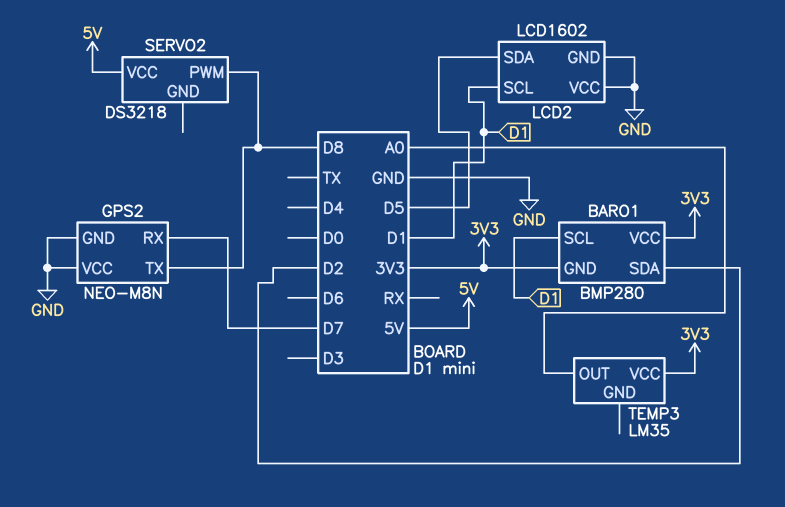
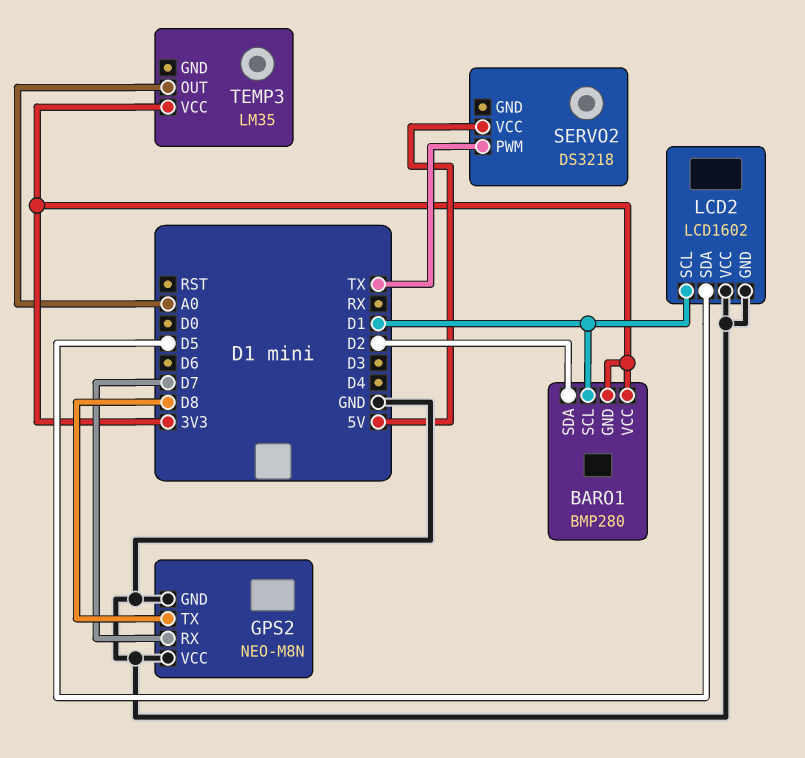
SERVO2 pin PWM: D8 -> TX

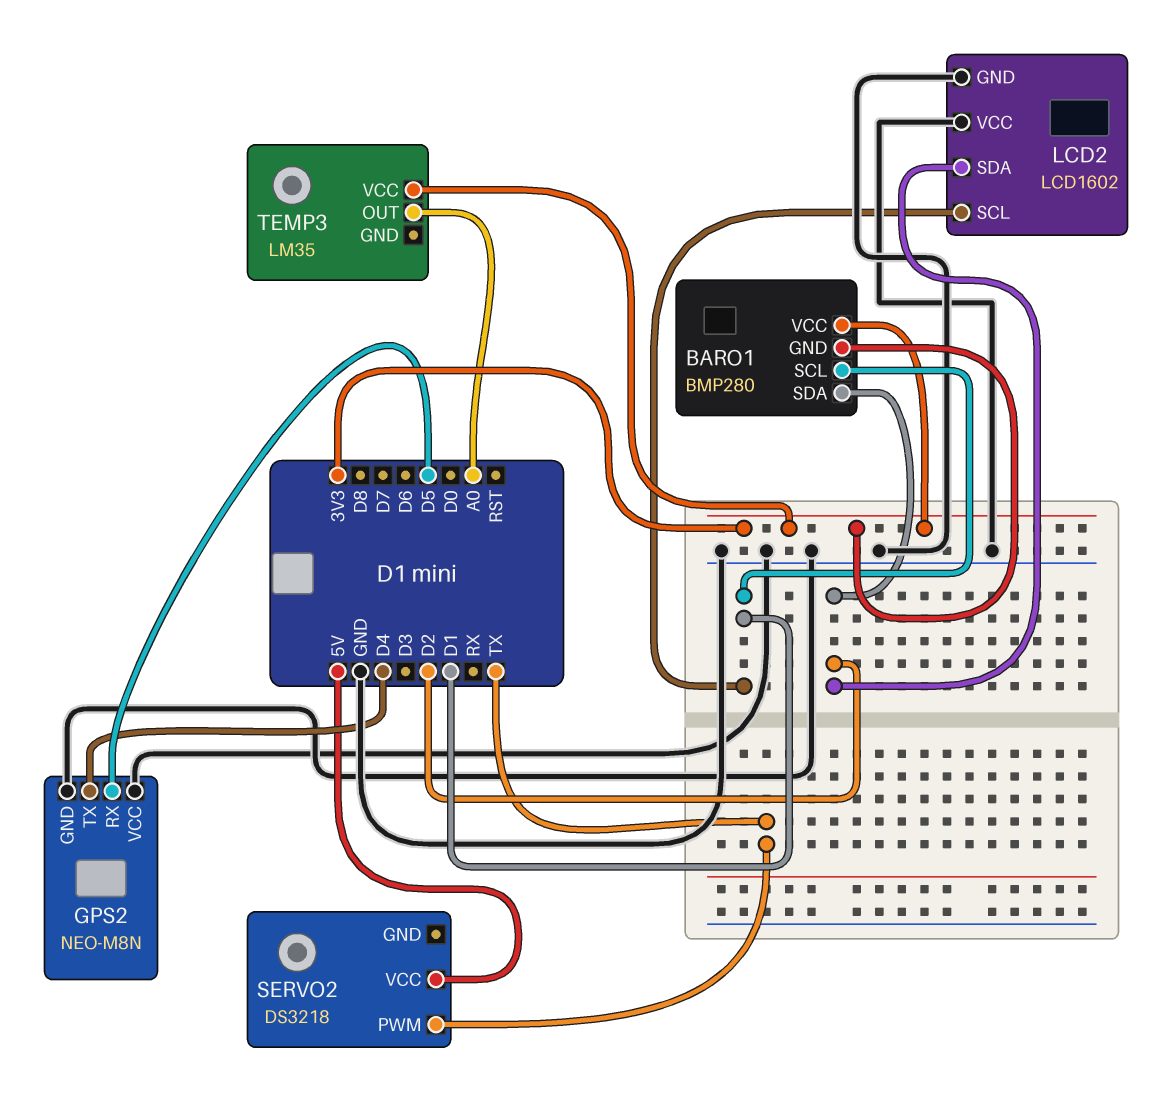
GPS2 pin RX: D7 -> D5
GPS2 pin TX: D8 -> D4
LCD2 pin SDA: D5 -> D2

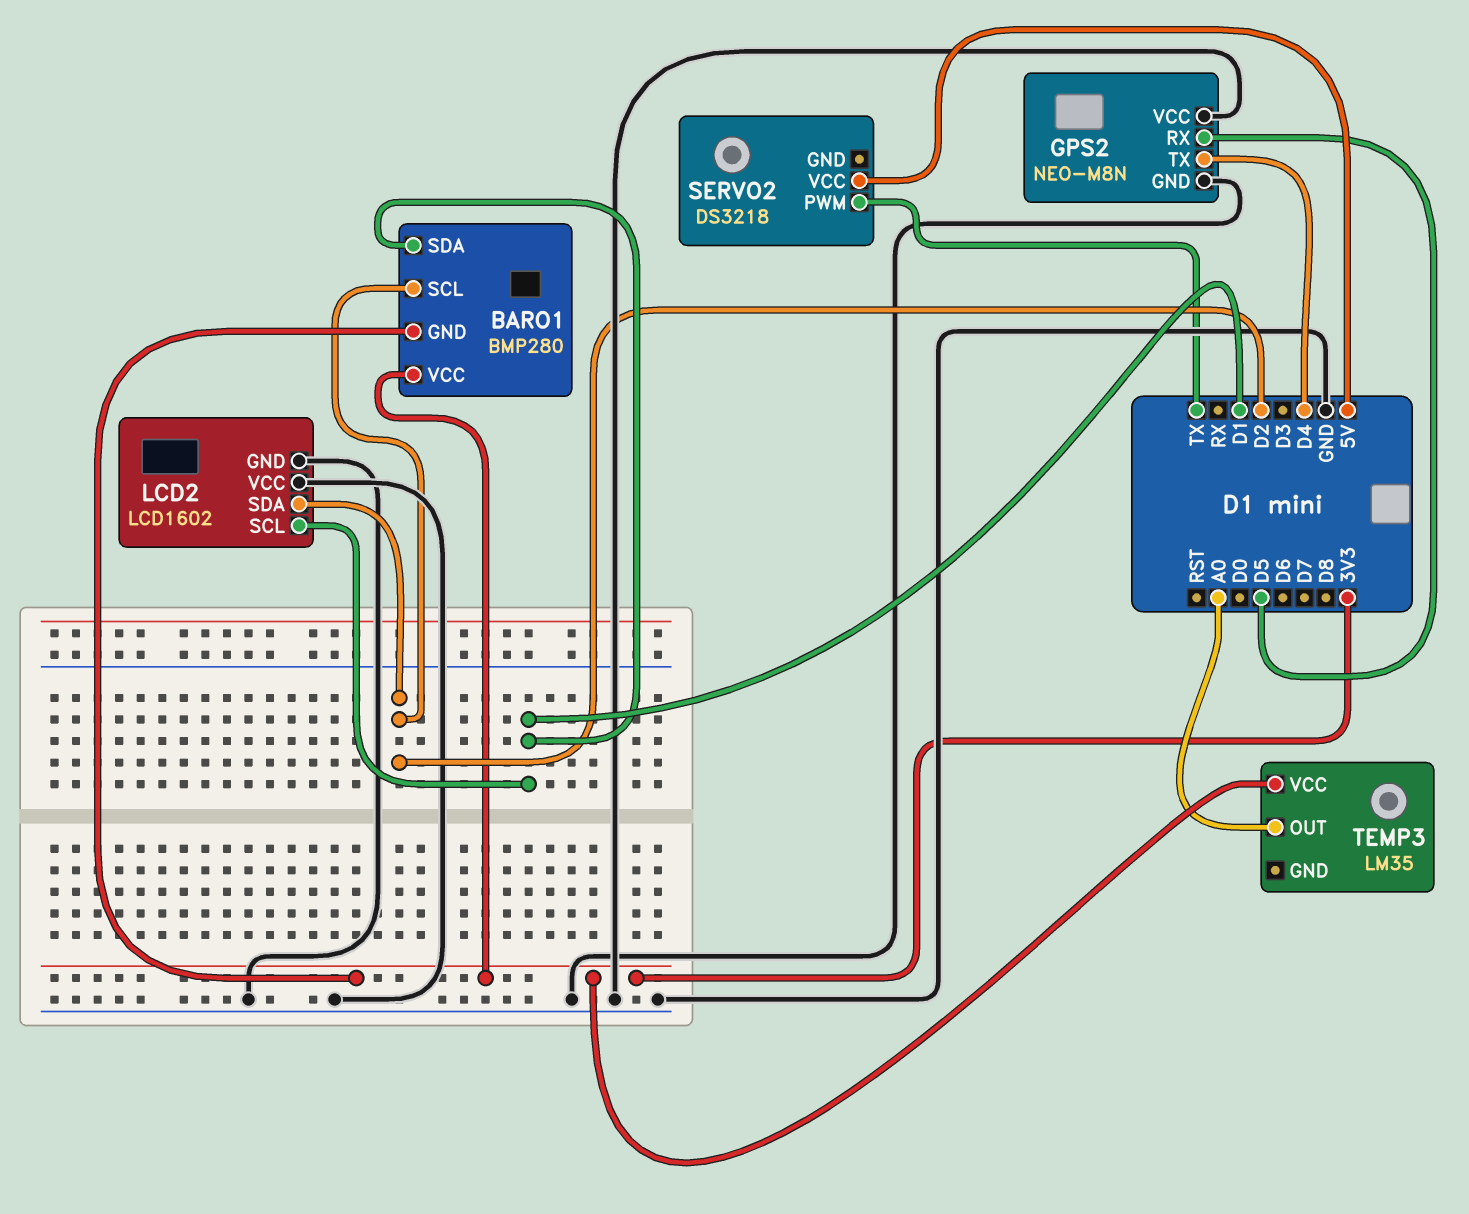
BARO1 pin SCL: D1 -> D2
BARO1 pin SDA: D2 -> D1

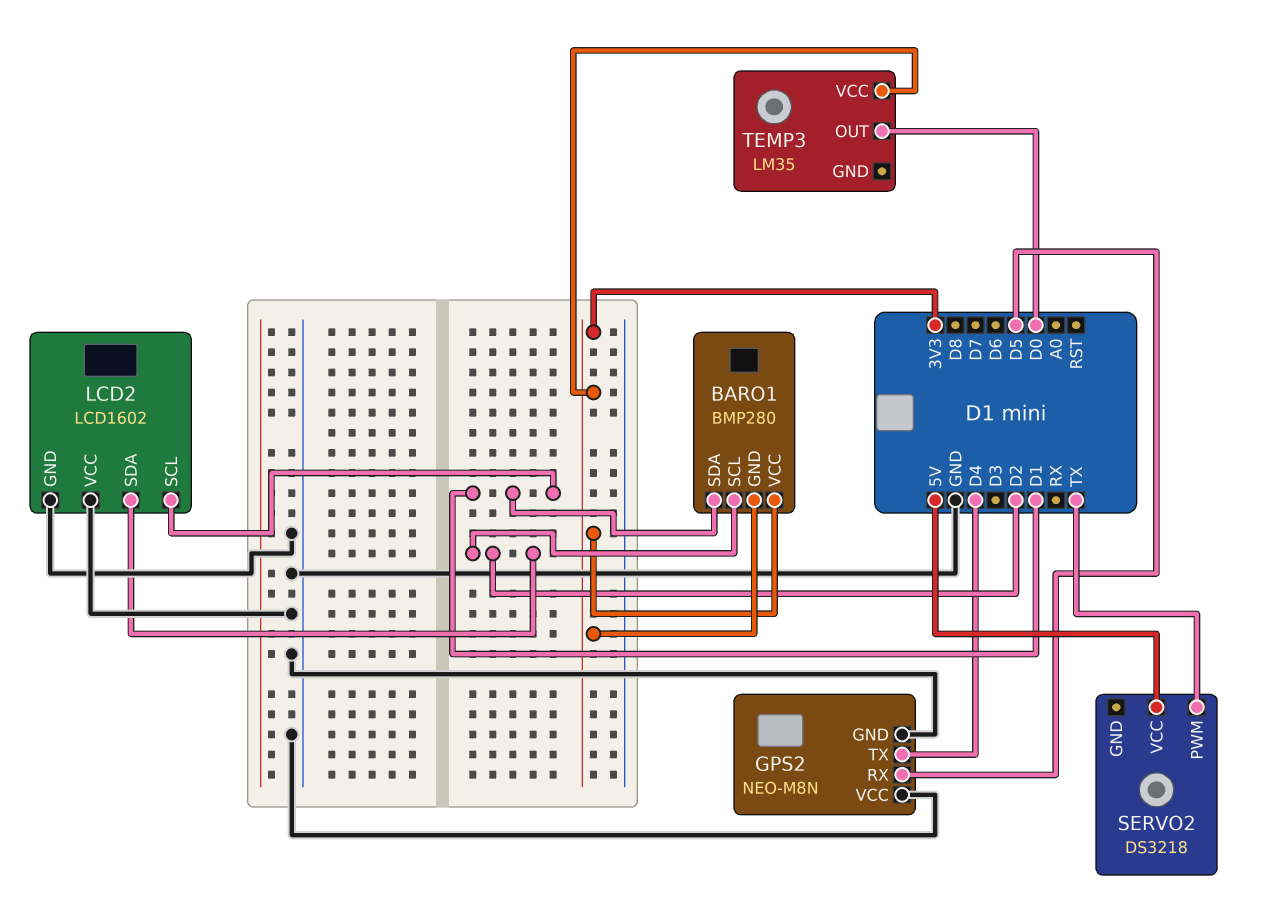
TEMP3 pin OUT: A0 -> D0

